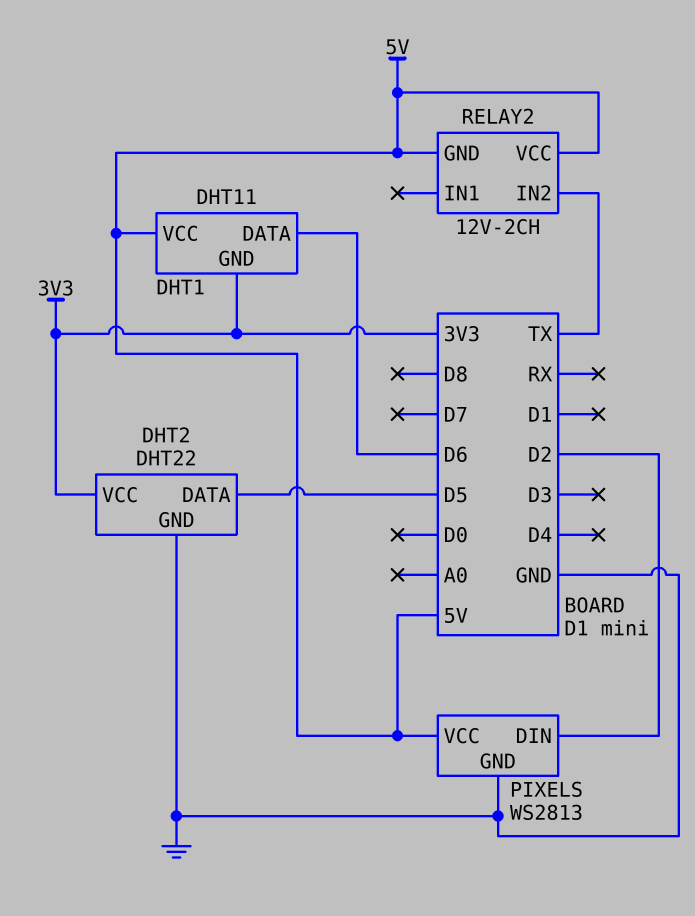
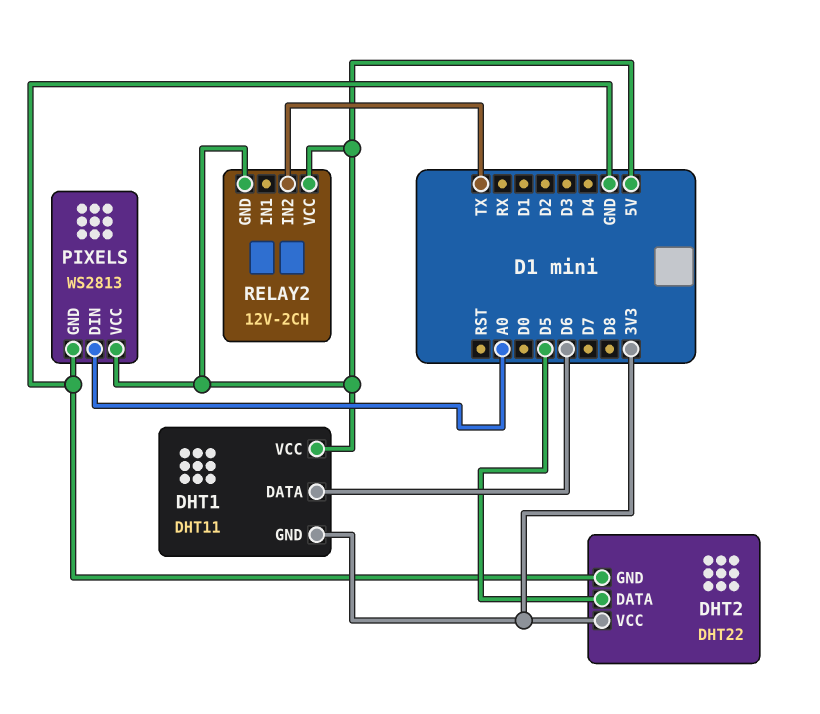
PIXELS pin DIN: D2 -> A0

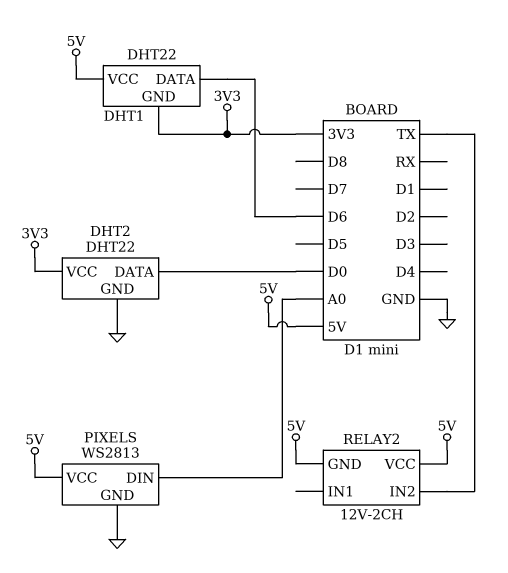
DHT1: DHT11 -> DHT22
DHT2 pin DATA: D5 -> D0

